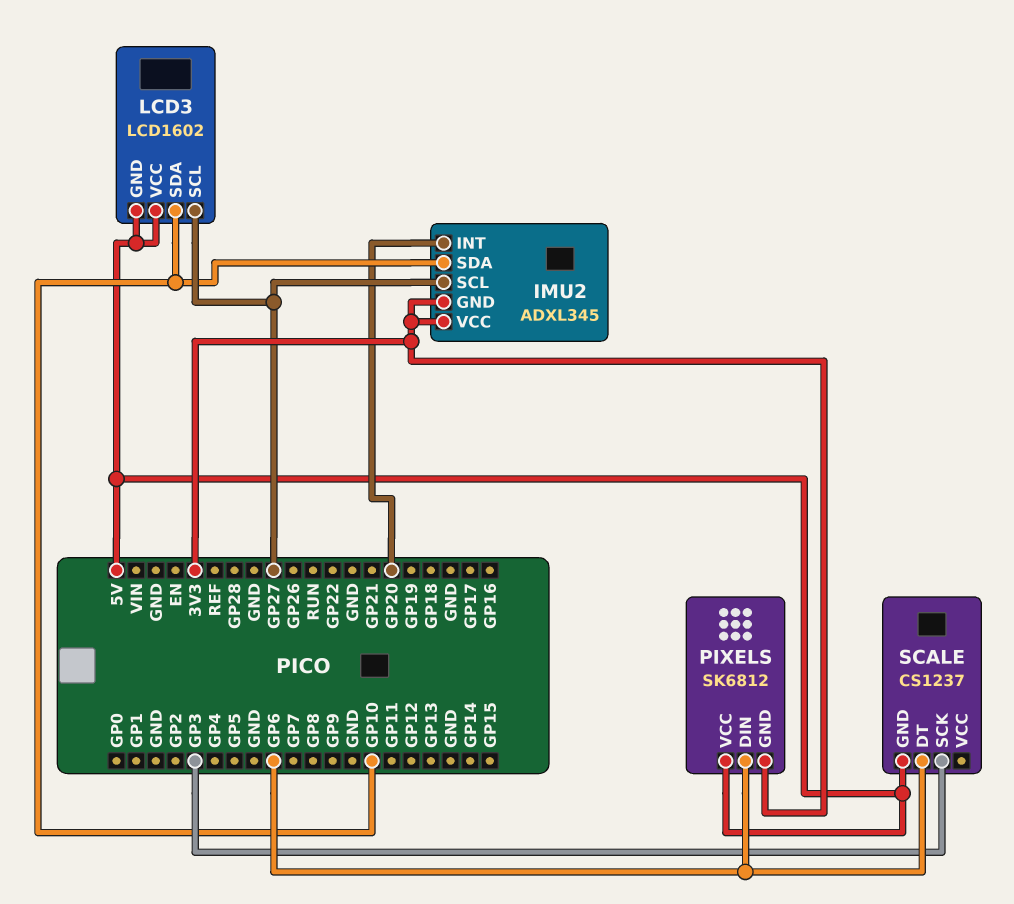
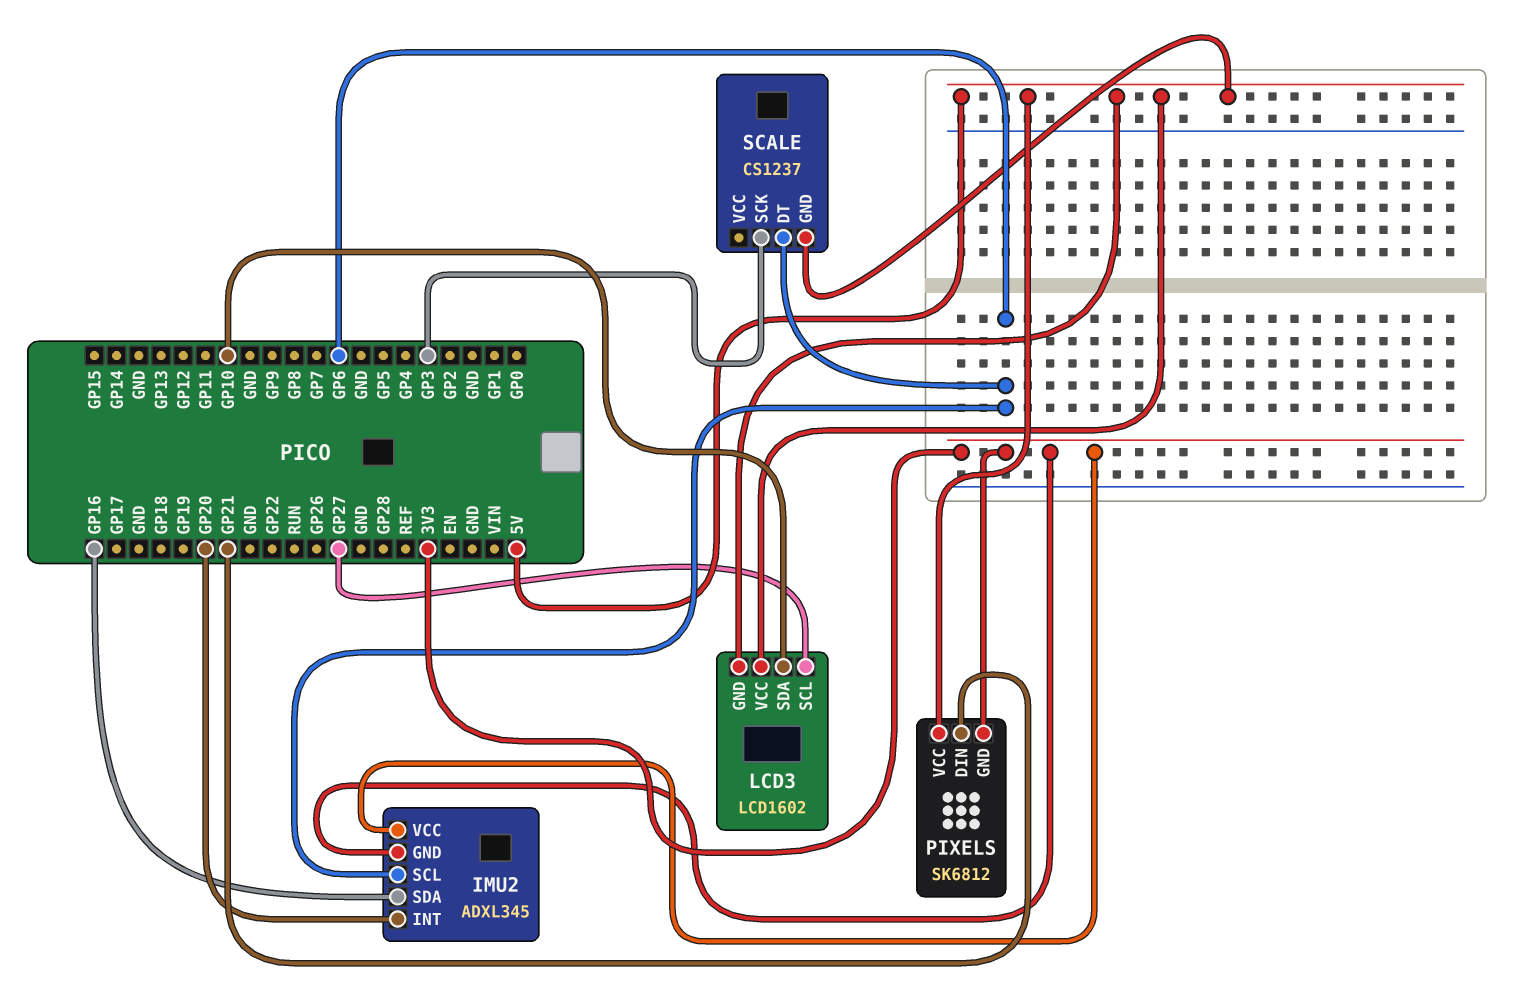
IMU2 pin SCL: GP27 -> GP6
IMU2 pin SDA: GP10 -> GP16
PIXELS pin DIN: GP6 -> GP21

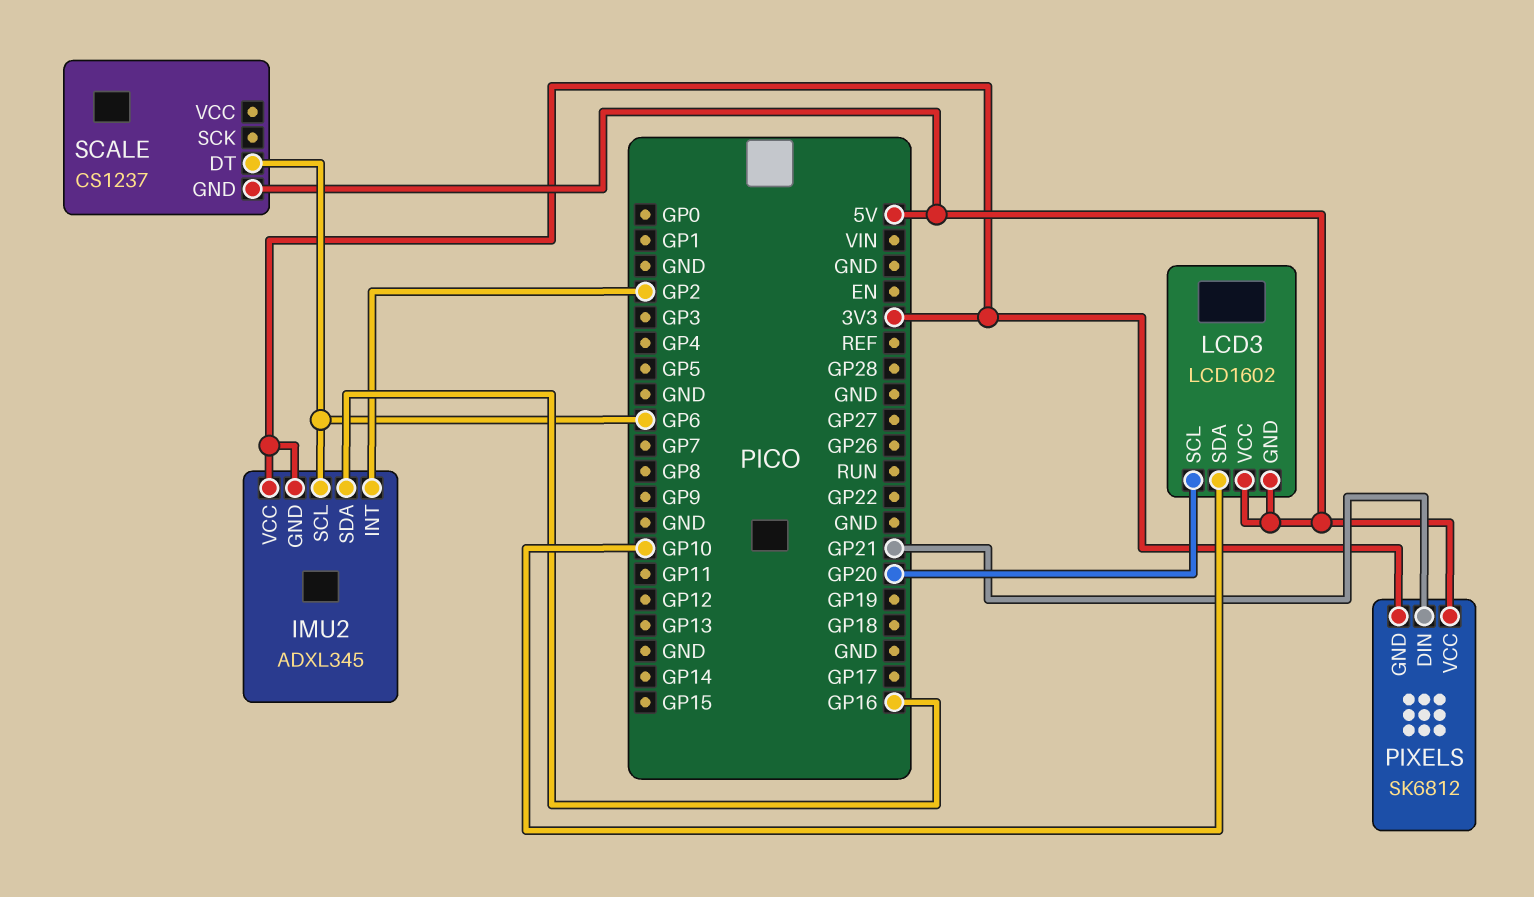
IMU2 pin INT: GP20 -> GP2
LCD3 pin SCL: GP27 -> GP20
SCALE pin SCK: GP3 -> none

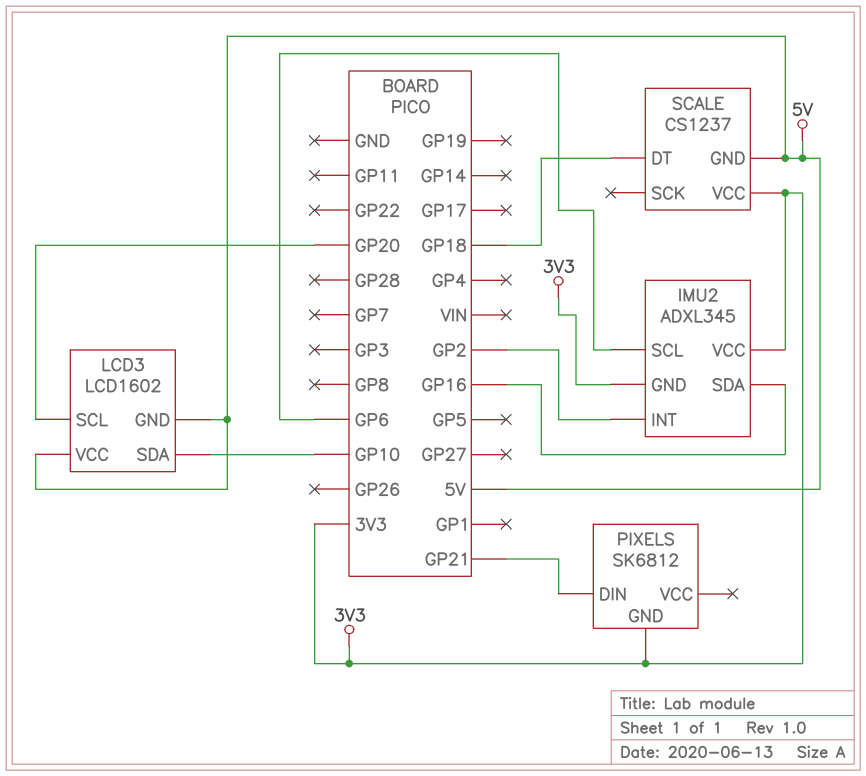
PIXELS pin VCC: 5V -> none
SCALE pin DT: GP6 -> GP18
SCALE pin VCC: none -> 3V3

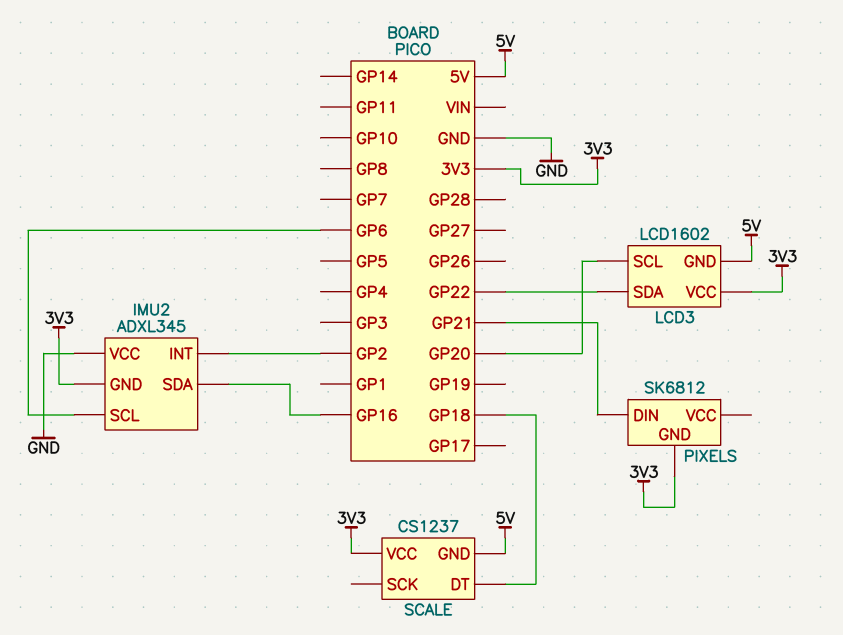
IMU2 pin VCC: 3V3 -> GND
LCD3 pin SDA: GP10 -> GP22
LCD3 pin VCC: 5V -> 3V3

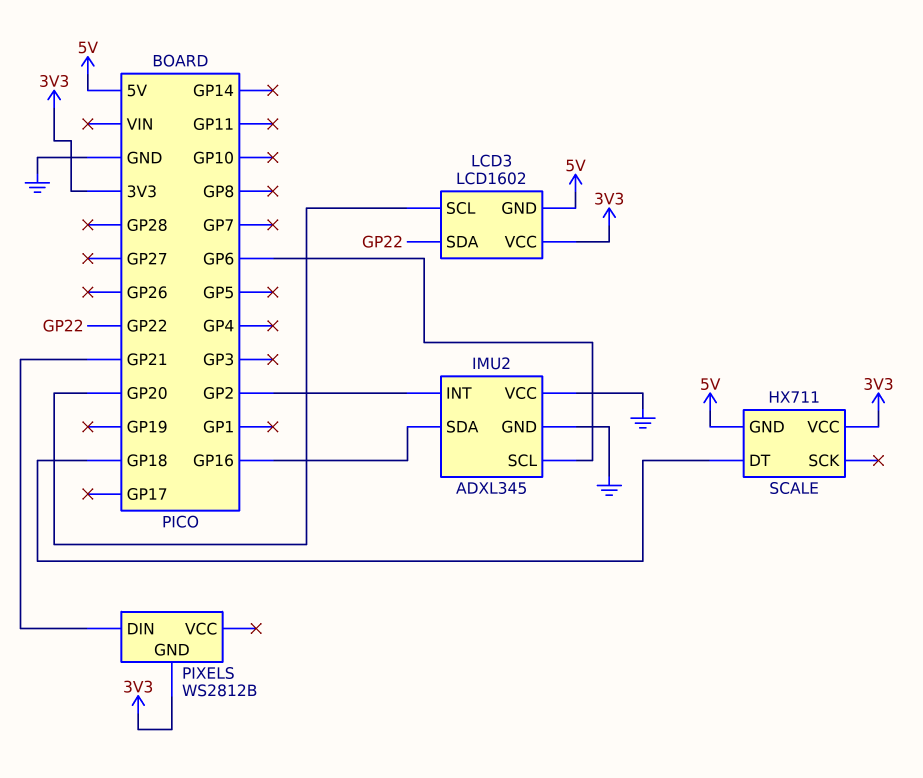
IMU2 pin GND: 3V3 -> GND
PIXELS: SK6812 -> WS2812B
SCALE: CS1237 -> HX711

